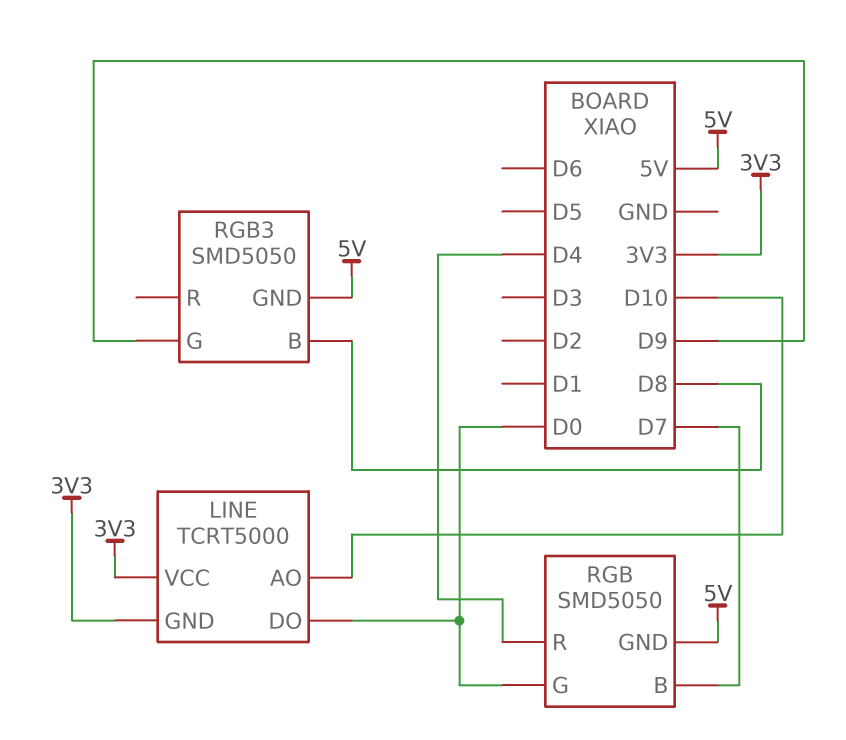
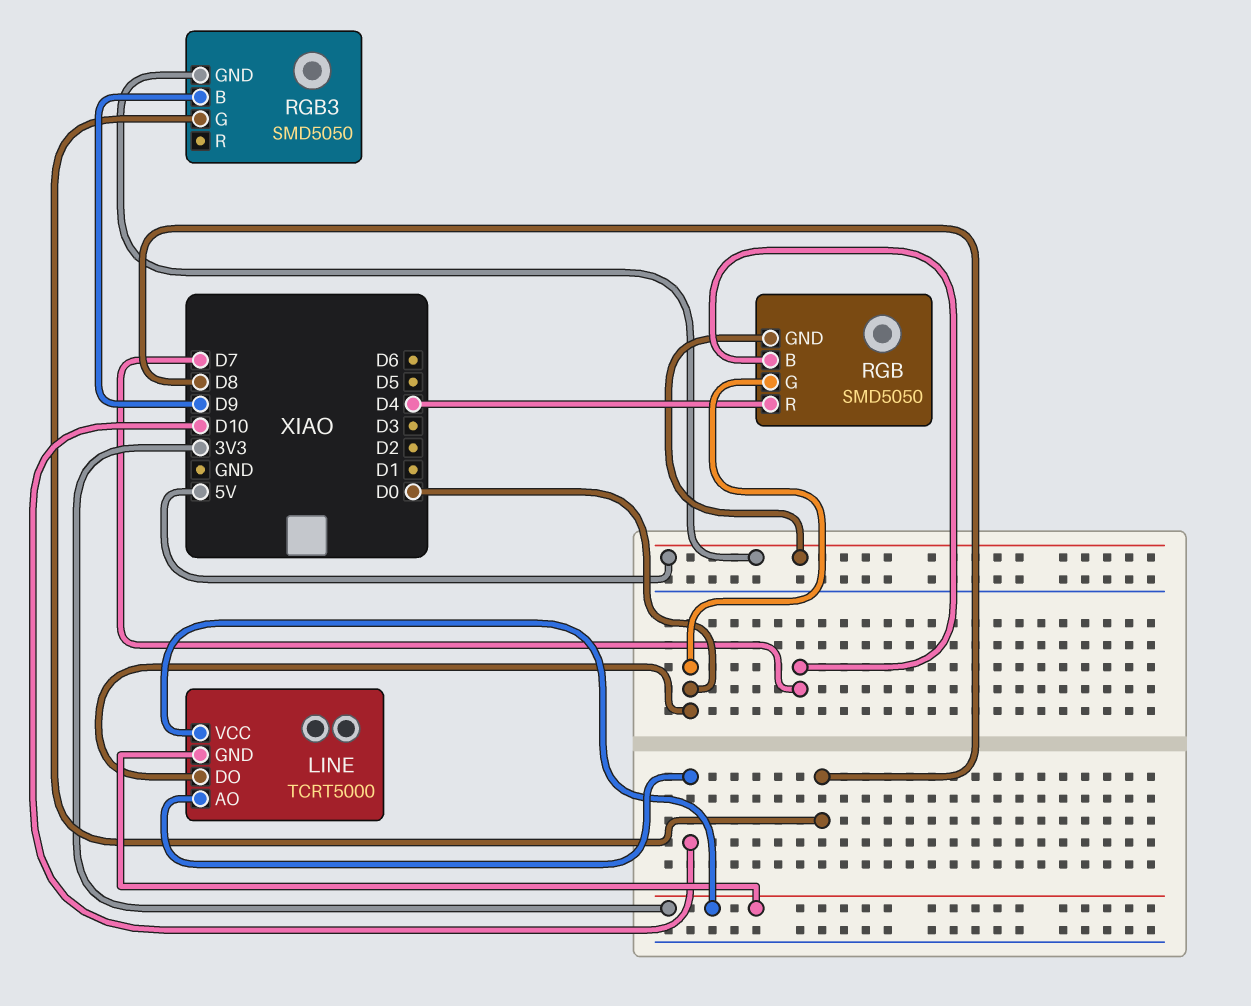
RGB3 pin B: D8 -> D9
RGB3 pin G: D9 -> D8

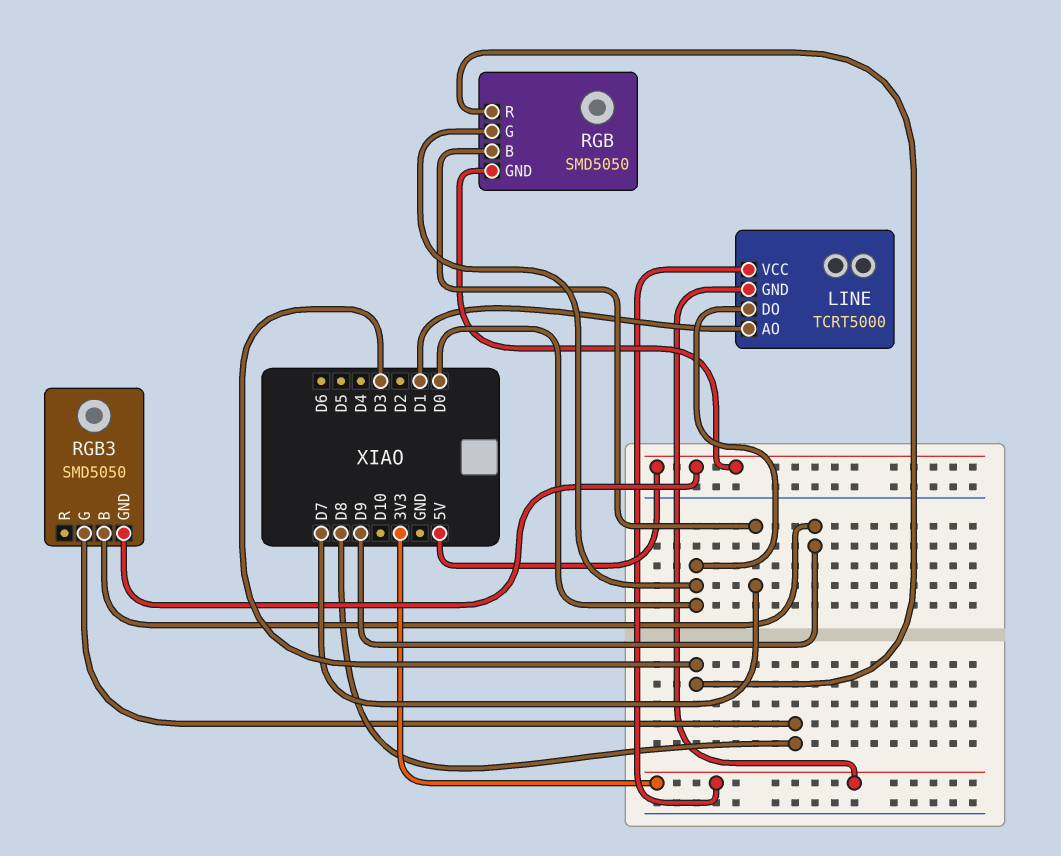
LINE pin AO: D10 -> D1
RGB pin R: D4 -> D3

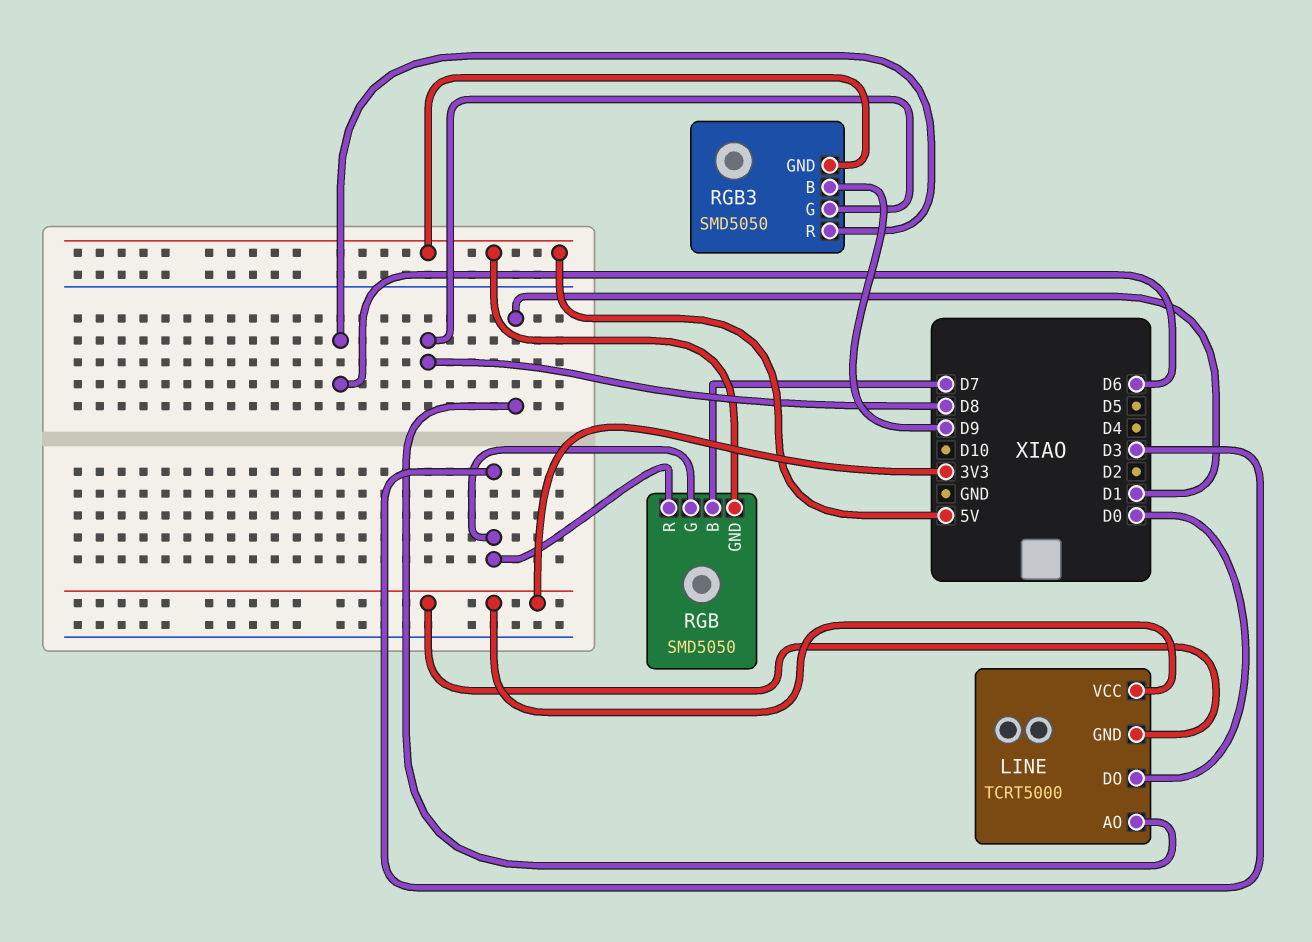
RGB pin G: D0 -> D3
RGB3 pin R: none -> D6

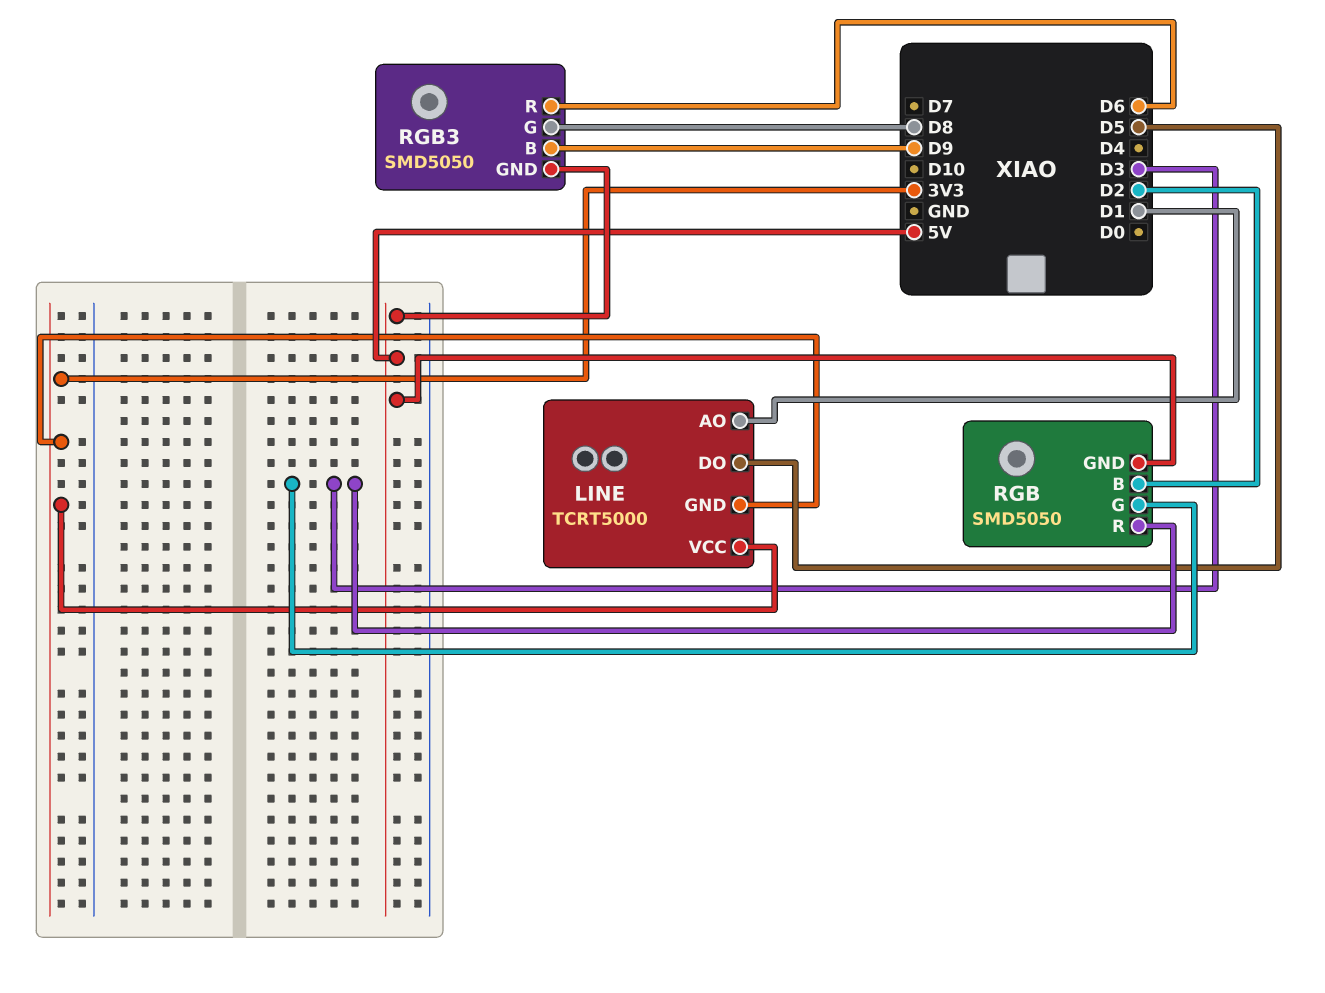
LINE pin DO: D0 -> D5
RGB pin B: D7 -> D2

